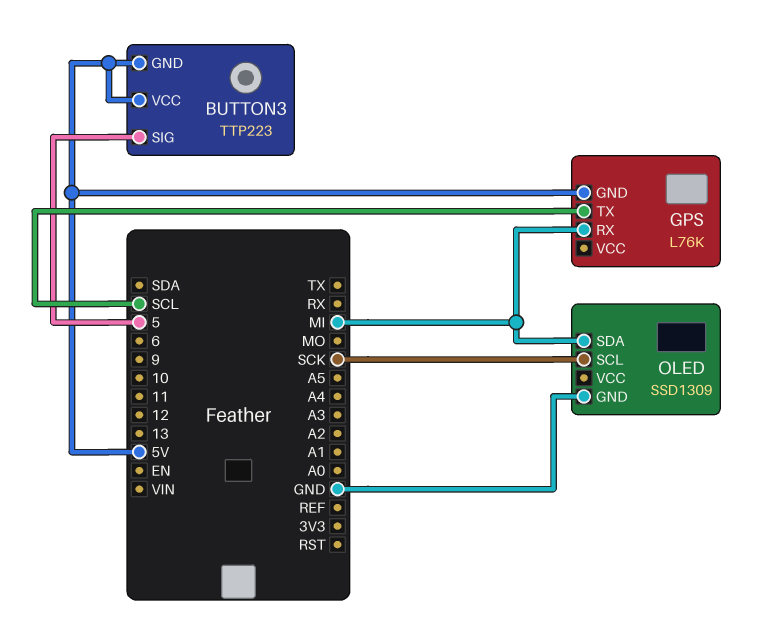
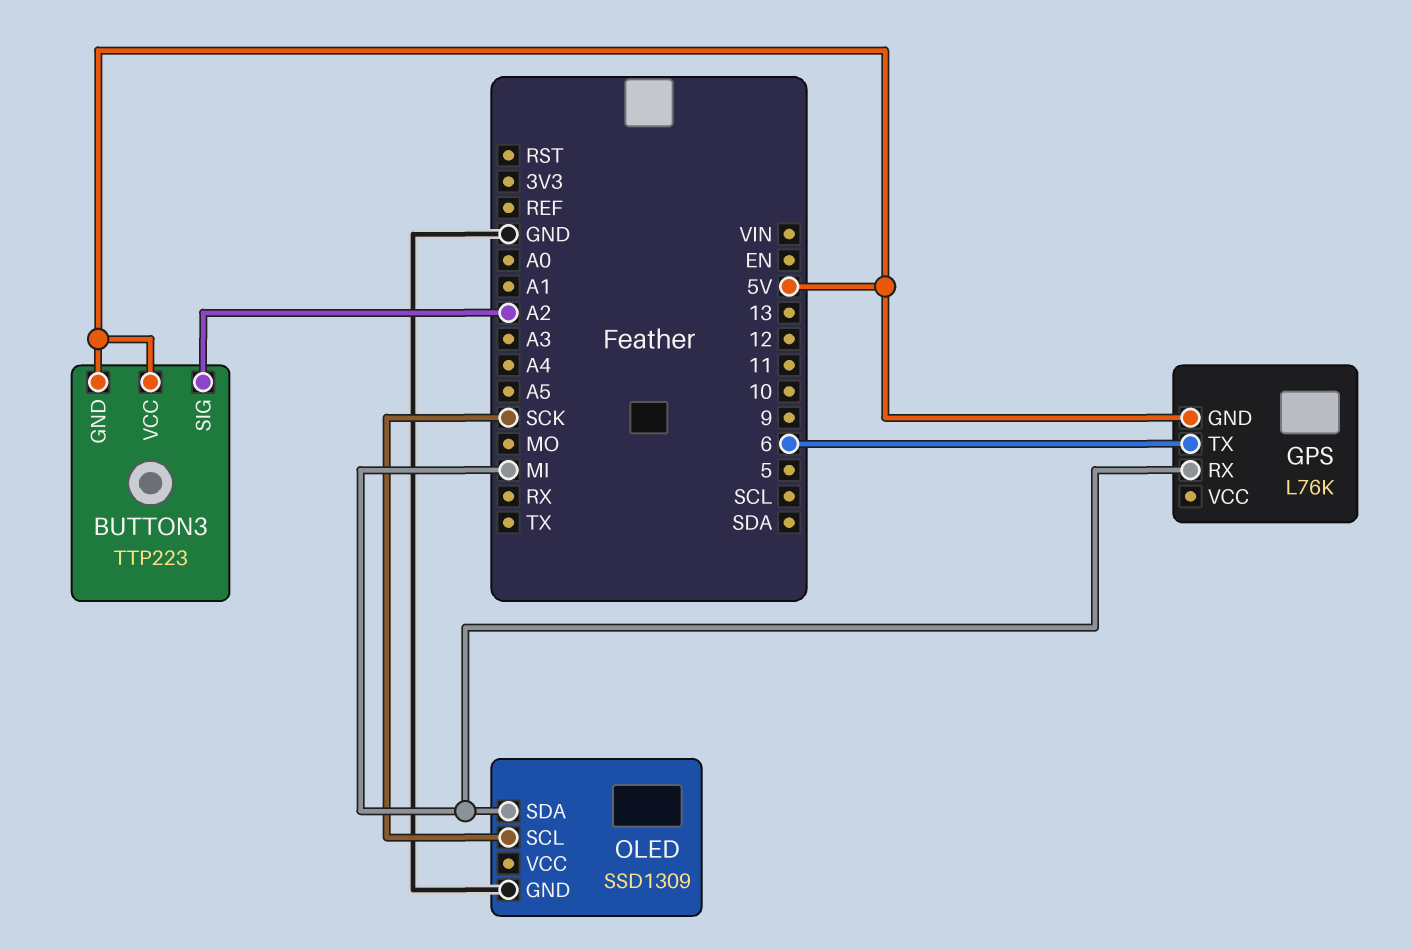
BUTTON3 pin SIG: 5 -> A2
GPS pin TX: SCL -> 6

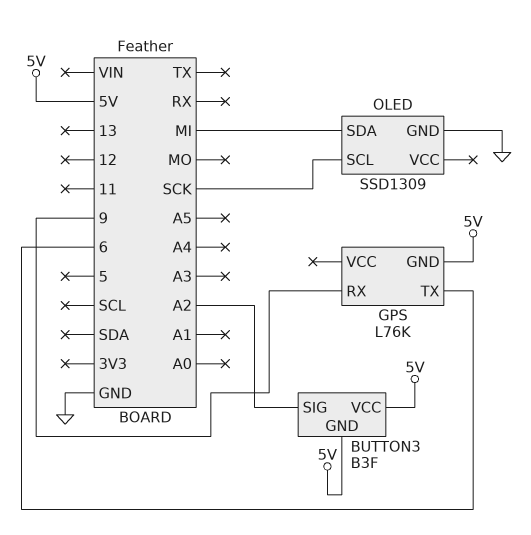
BUTTON3: TTP223 -> B3F
GPS pin RX: MI -> 9

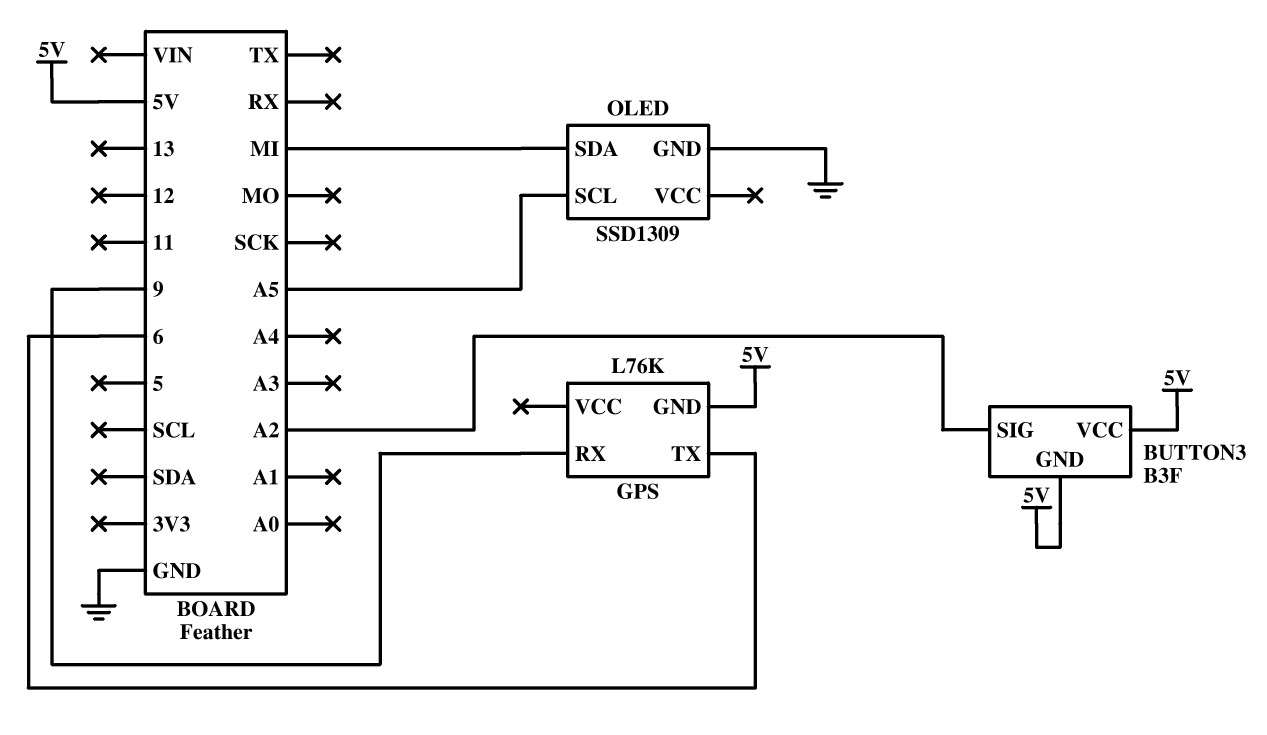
OLED pin SCL: SCK -> A5

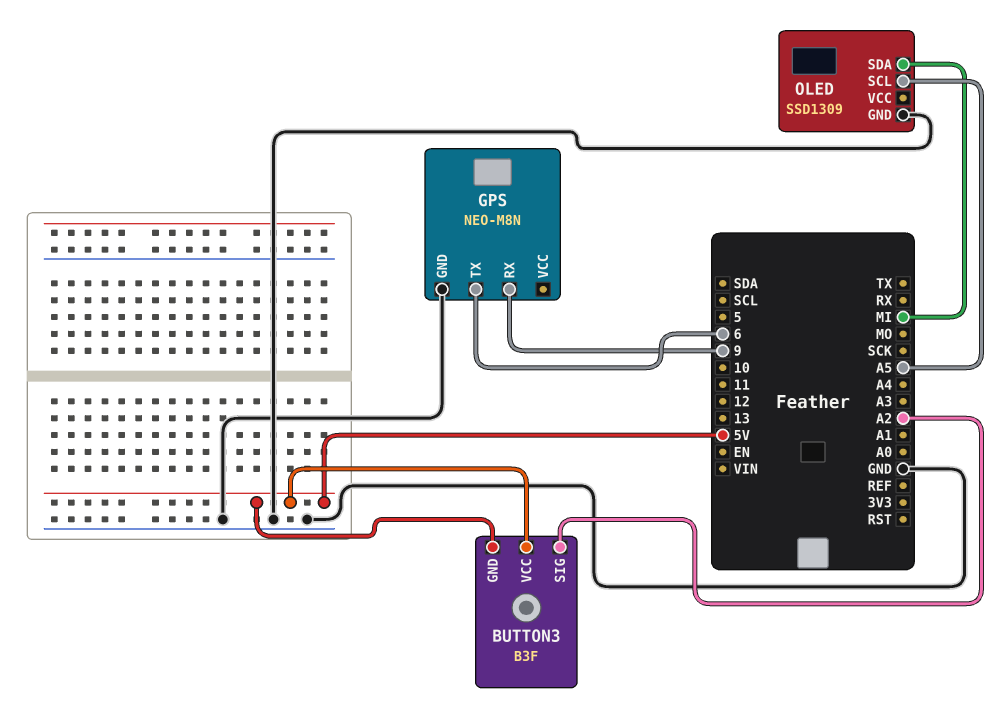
GPS: L76K -> NEO-M8N
GPS pin GND: 5V -> GND

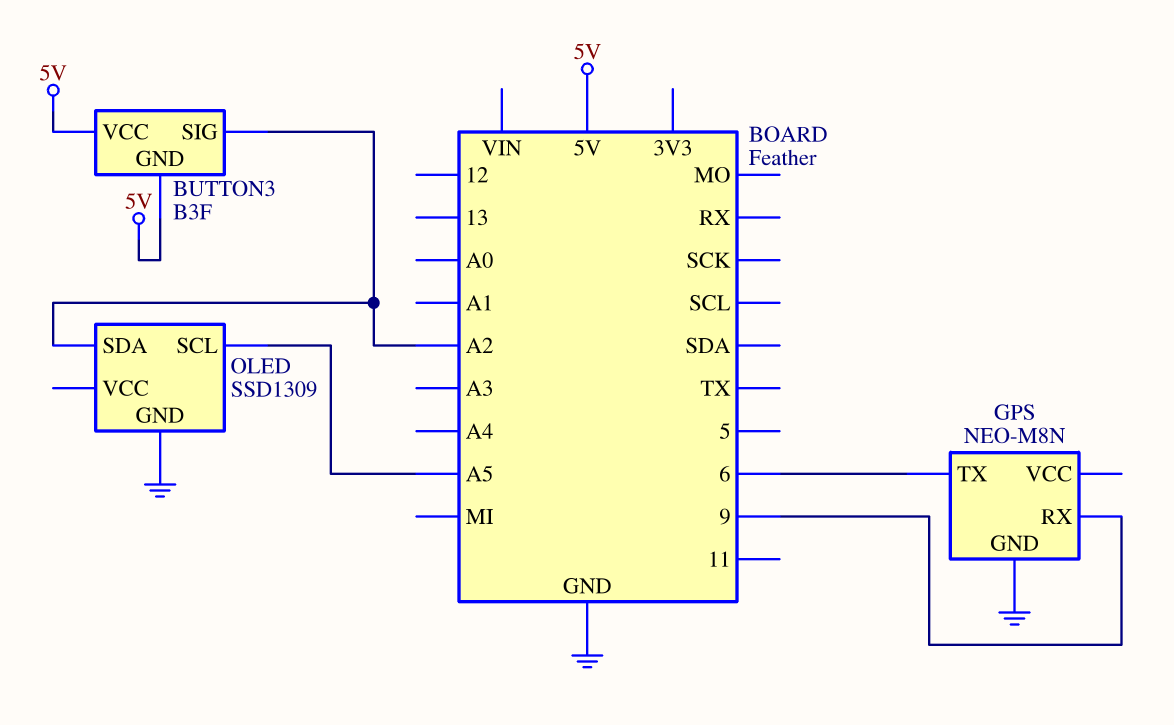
OLED pin SDA: MI -> A2

